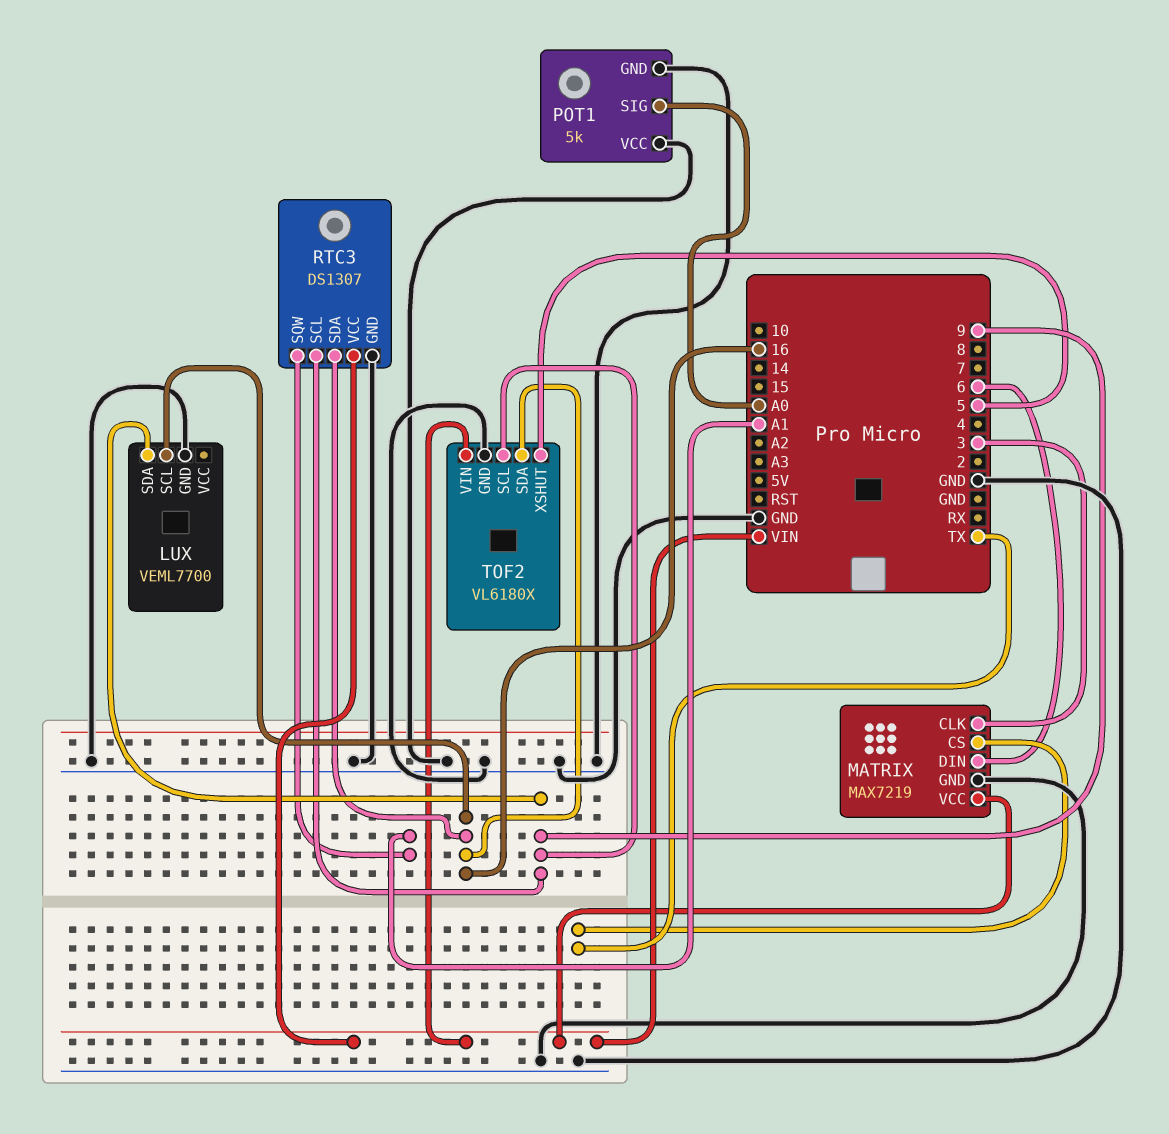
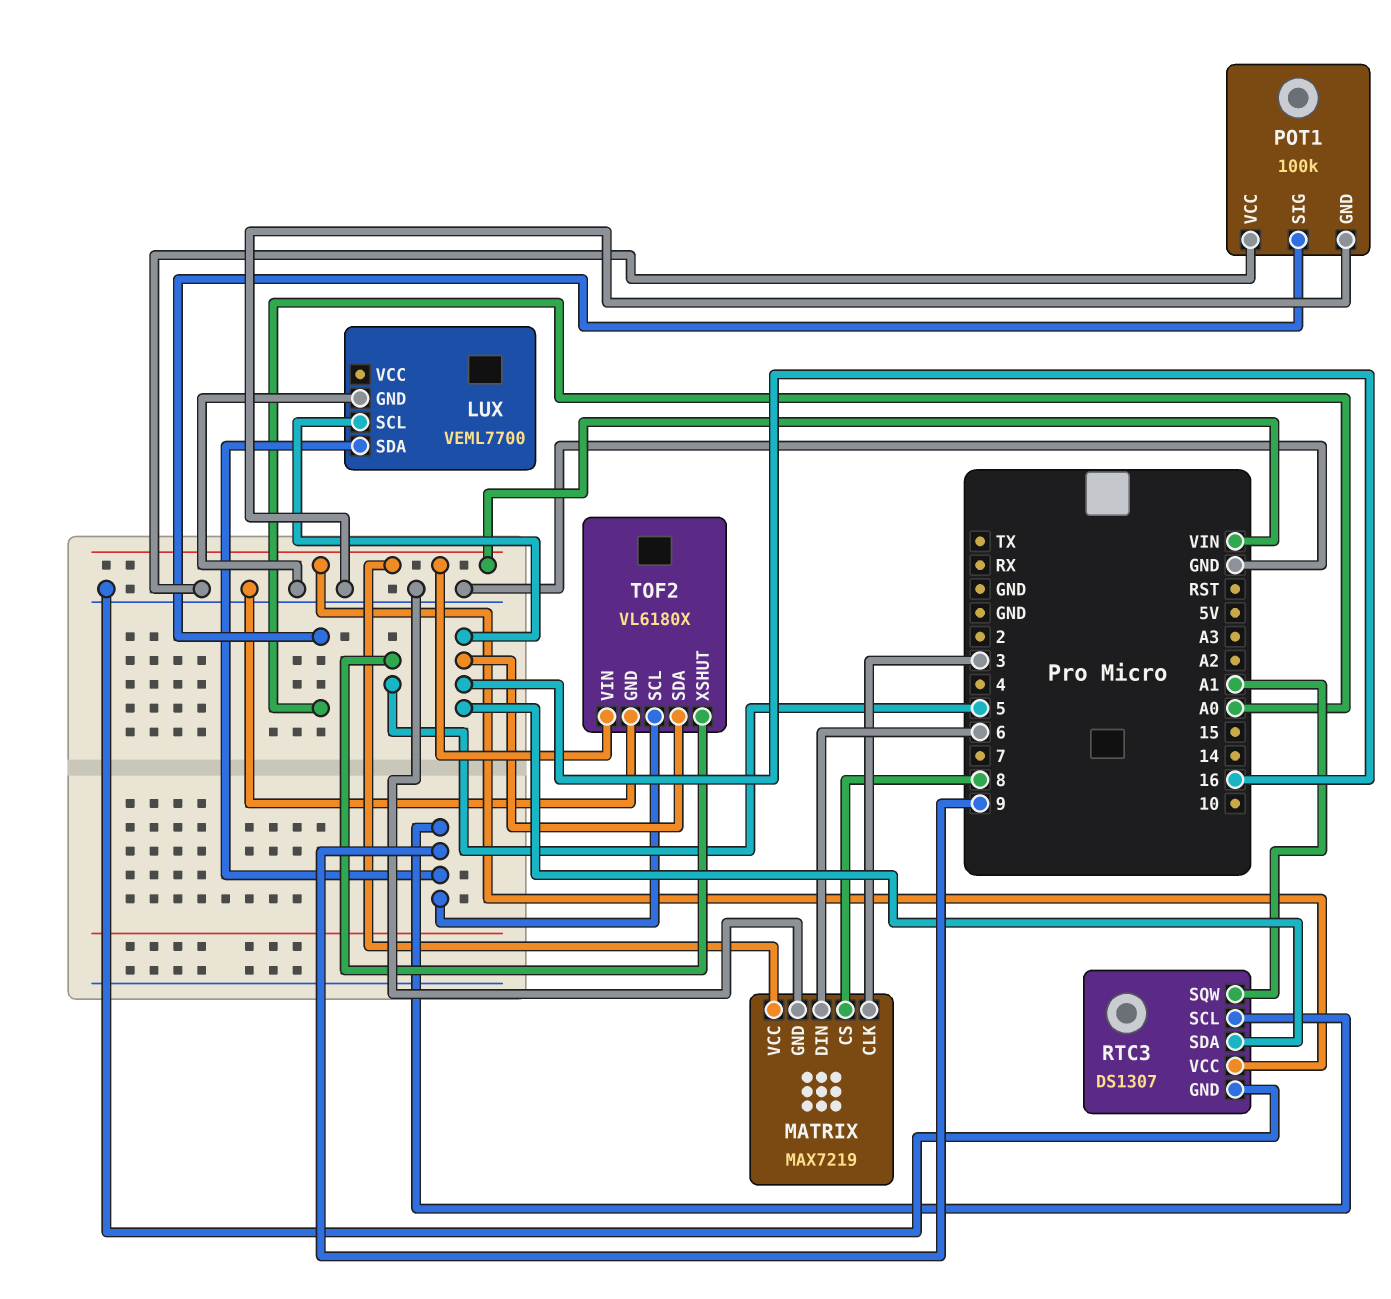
MATRIX pin CS: TX -> 8
POT1: 5k -> 100k

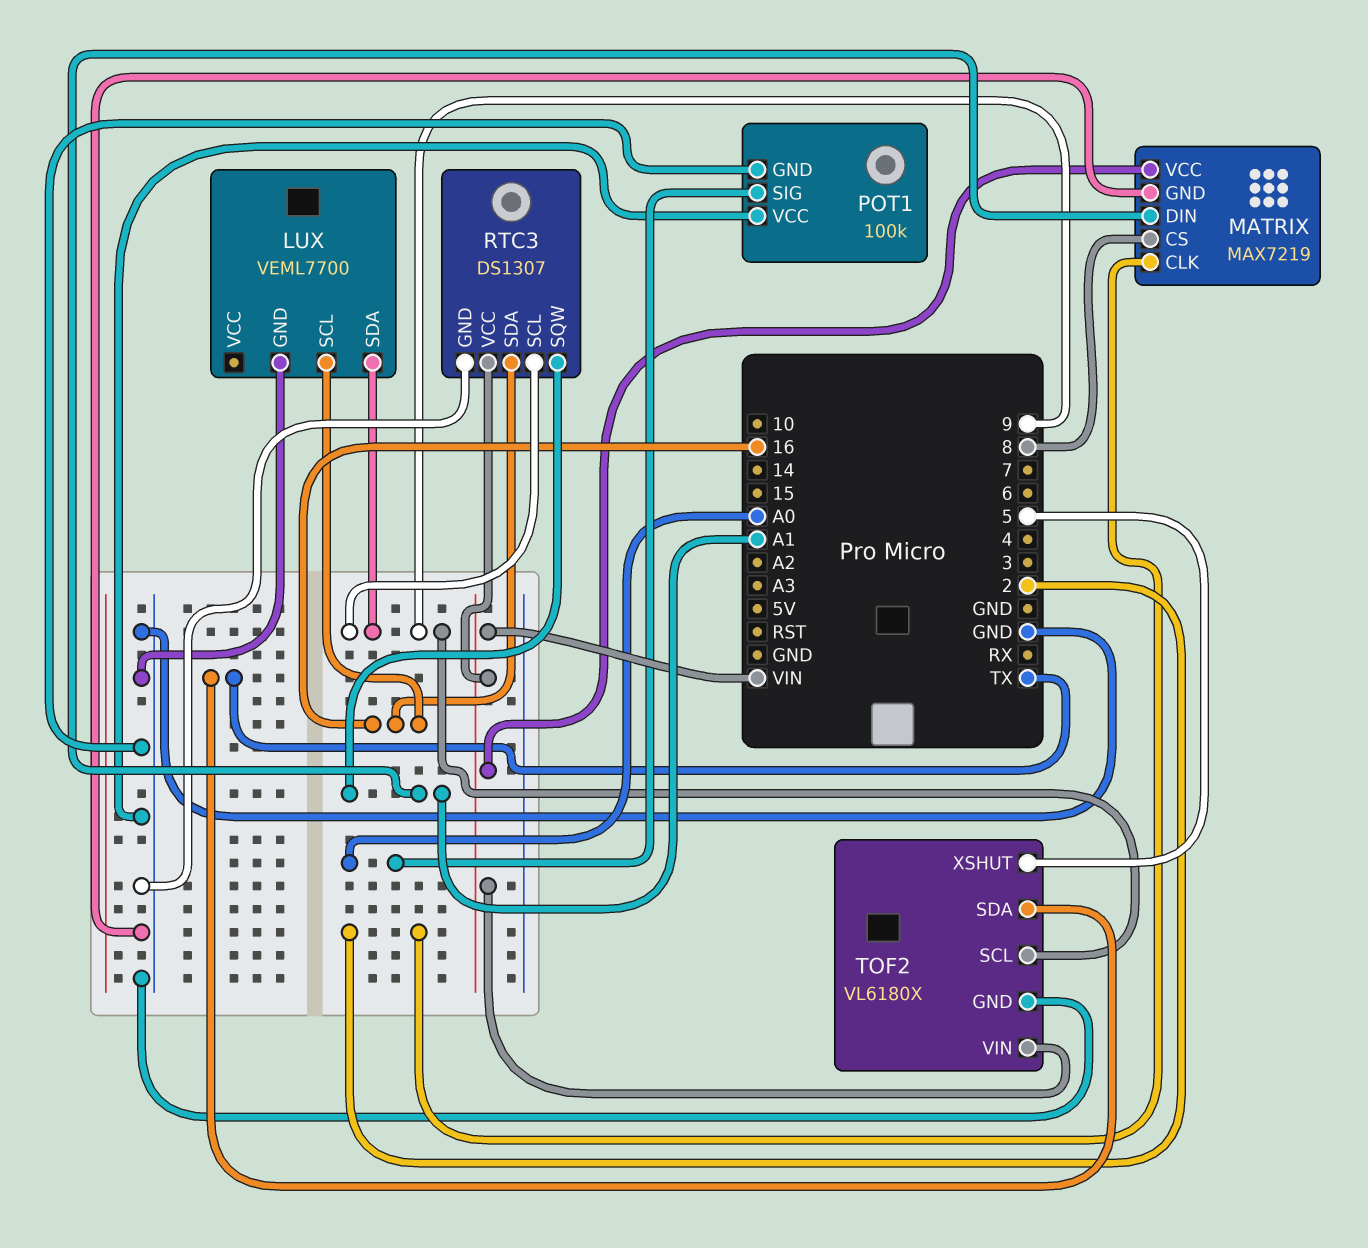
MATRIX pin CLK: 3 -> 2
MATRIX pin DIN: 6 -> A1
TOF2 pin SDA: 16 -> TX

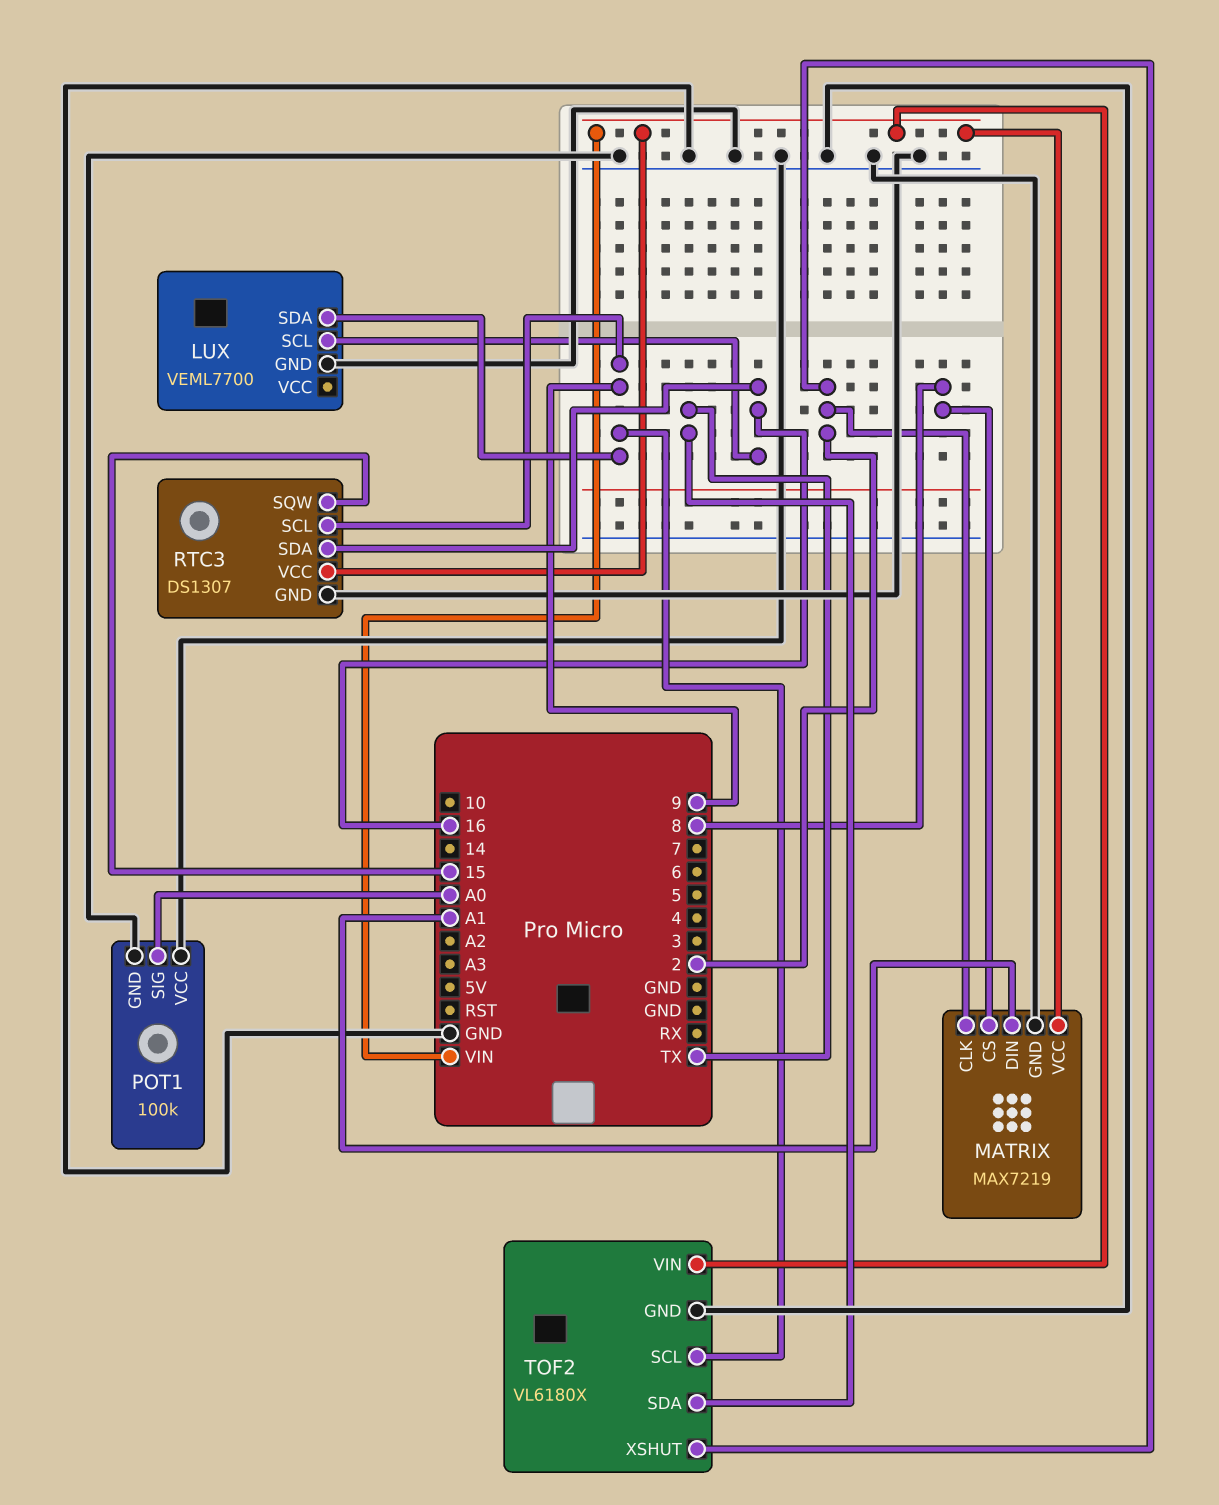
RTC3 pin SQW: A1 -> 15
TOF2 pin XSHUT: 5 -> 2

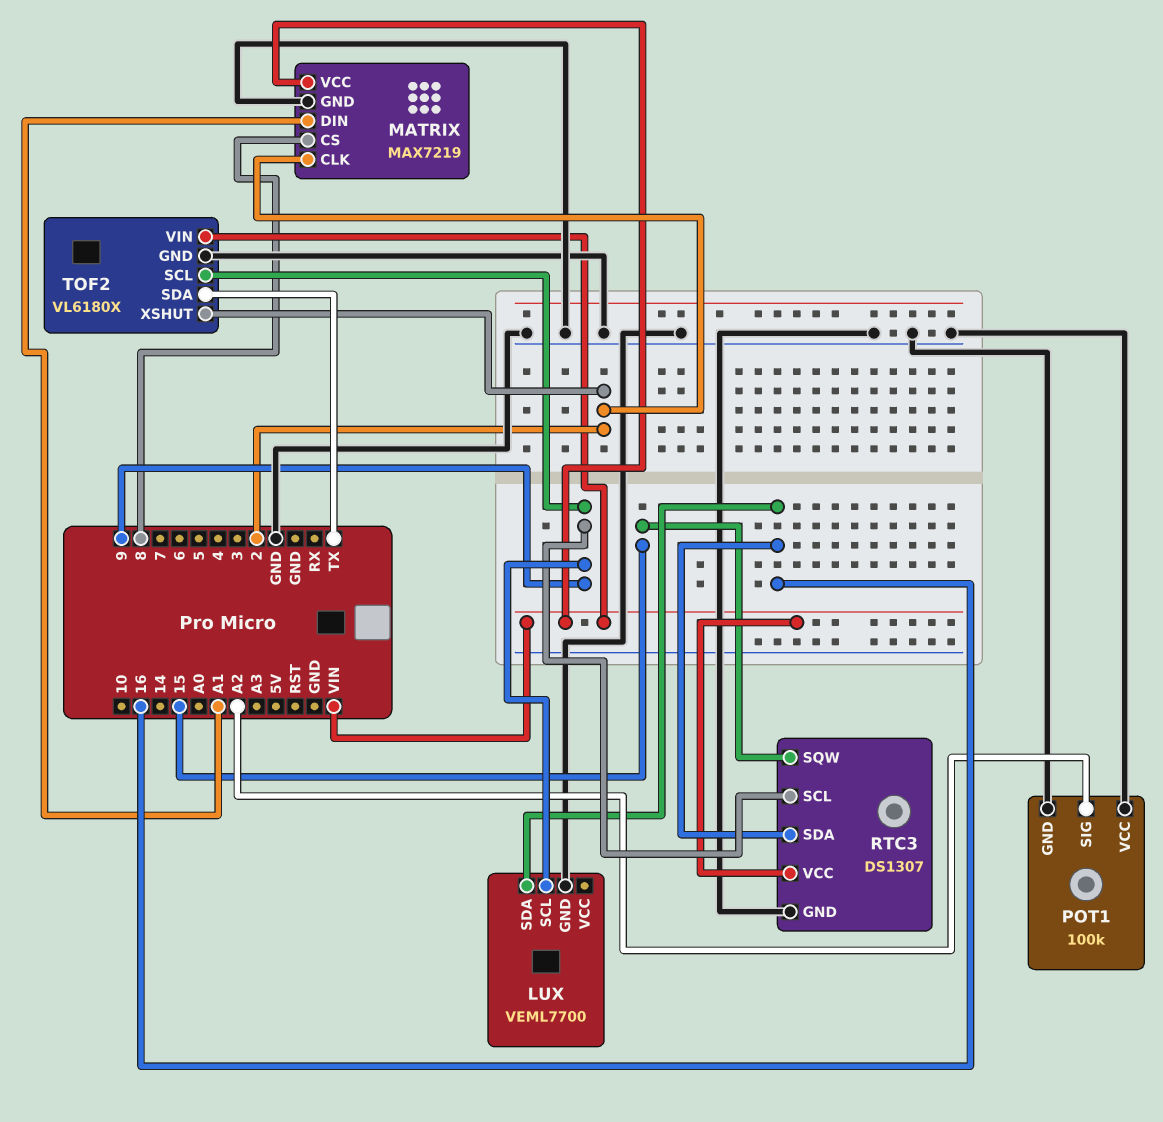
LUX pin SCL: 16 -> 9
LUX pin SDA: 9 -> 16
POT1 pin SIG: A0 -> A2

